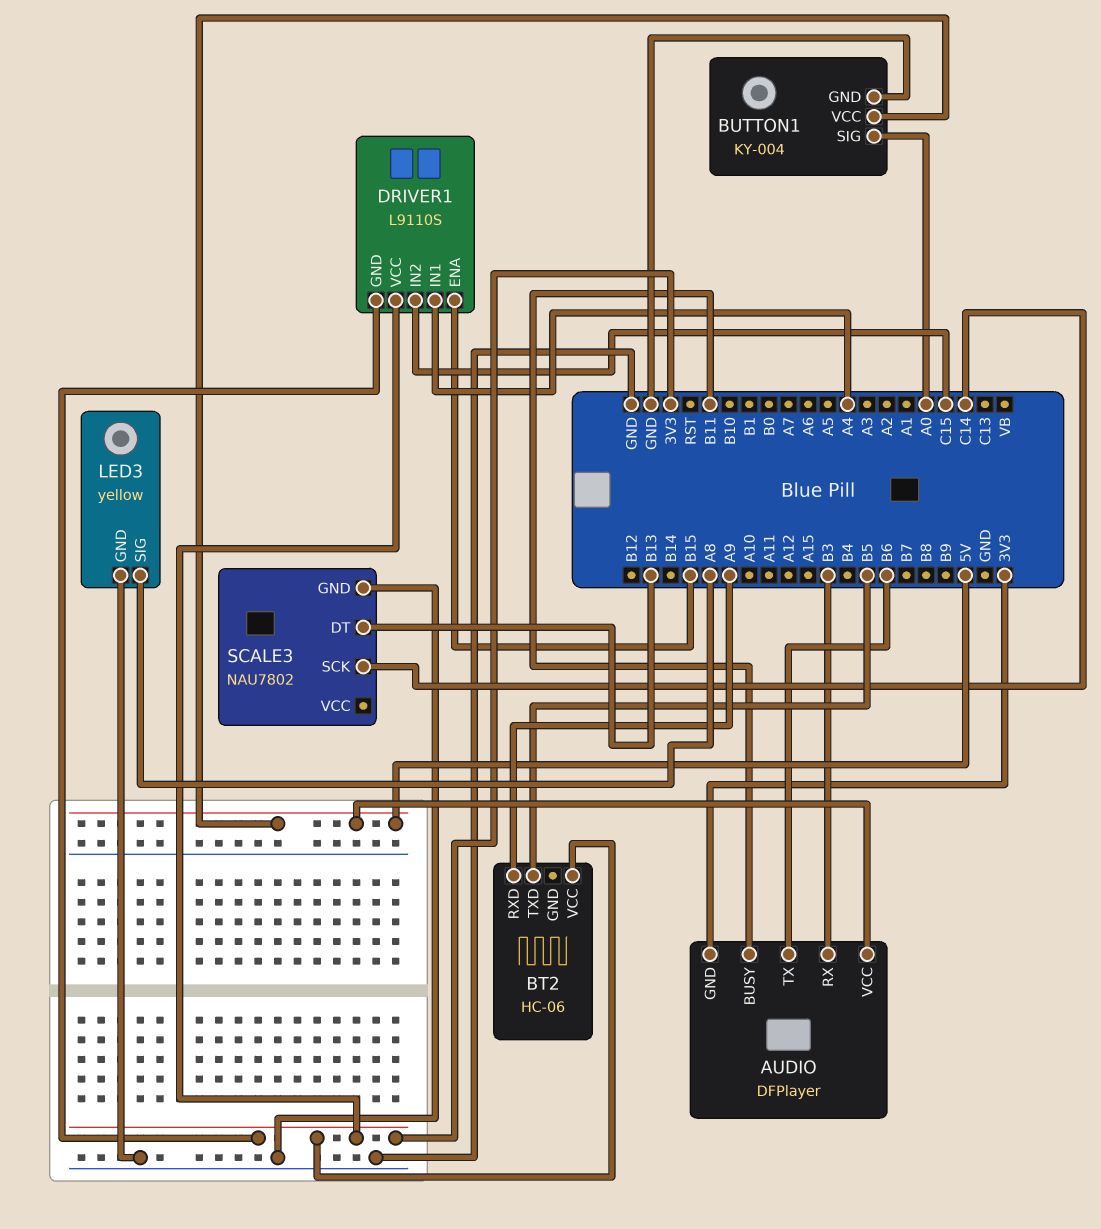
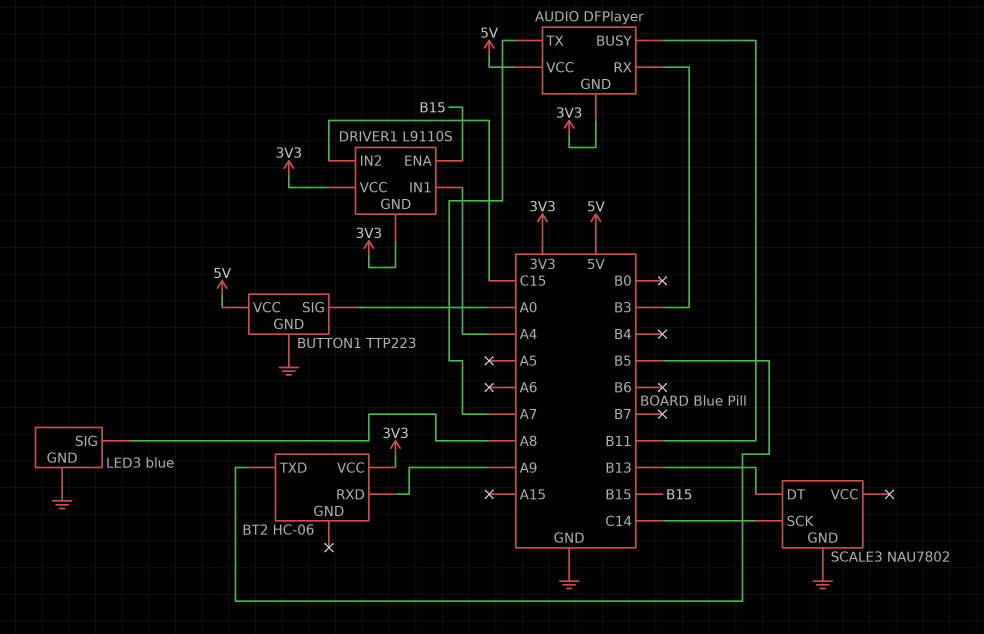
AUDIO pin TX: B6 -> A7
BUTTON1: KY-004 -> TTP223
LED3: yellow -> blue

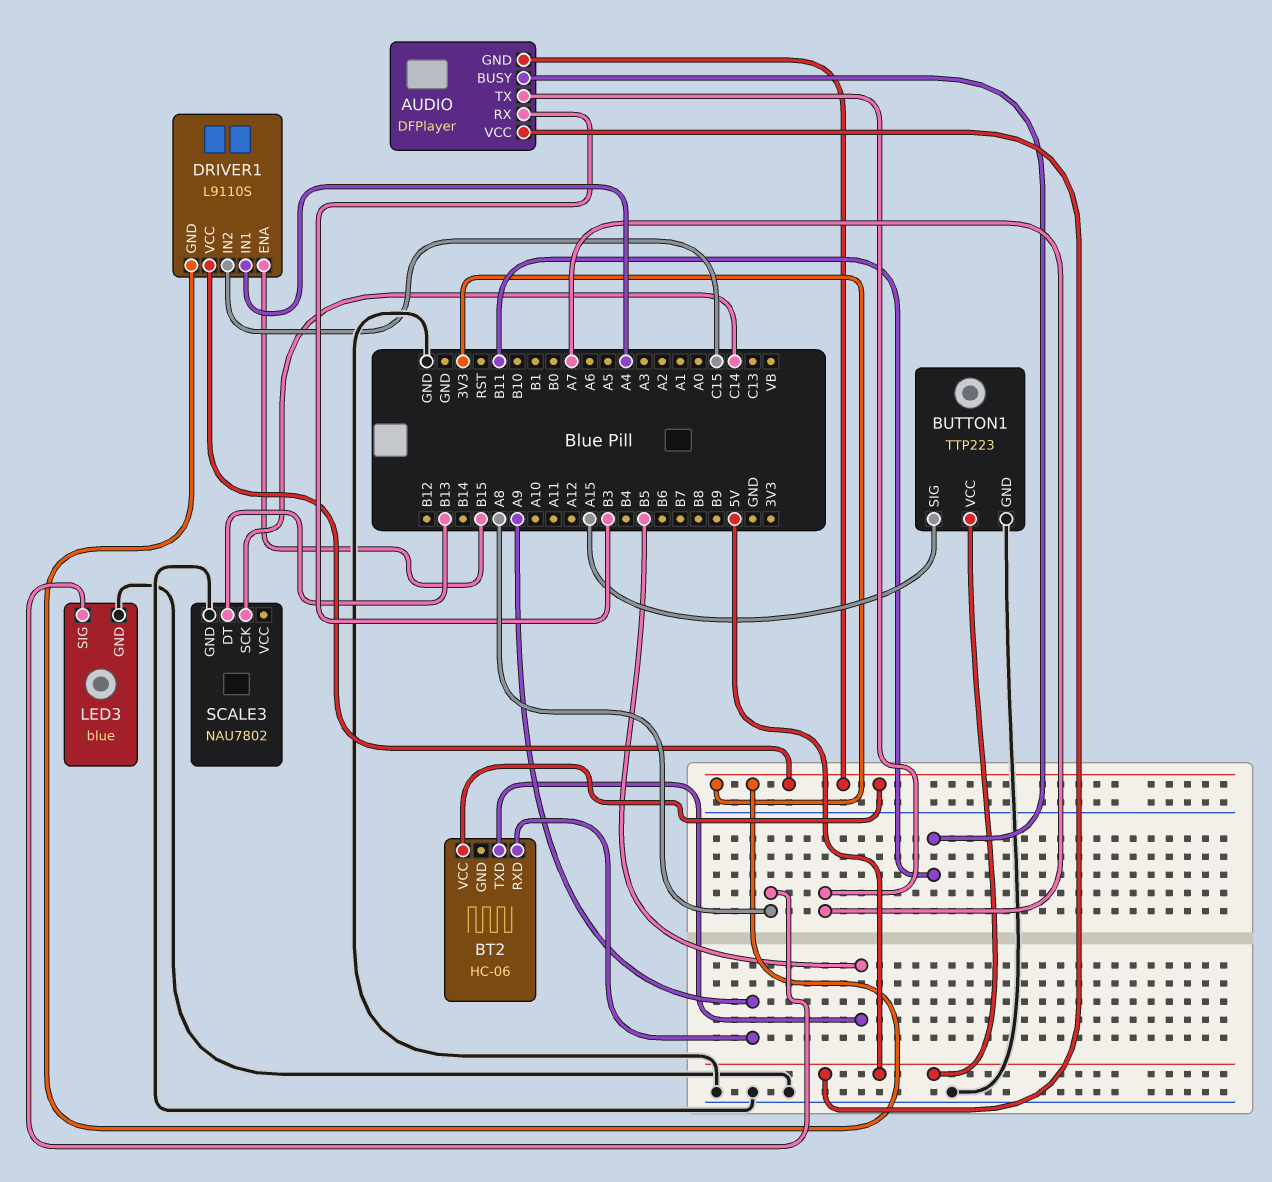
BUTTON1 pin SIG: A0 -> A15

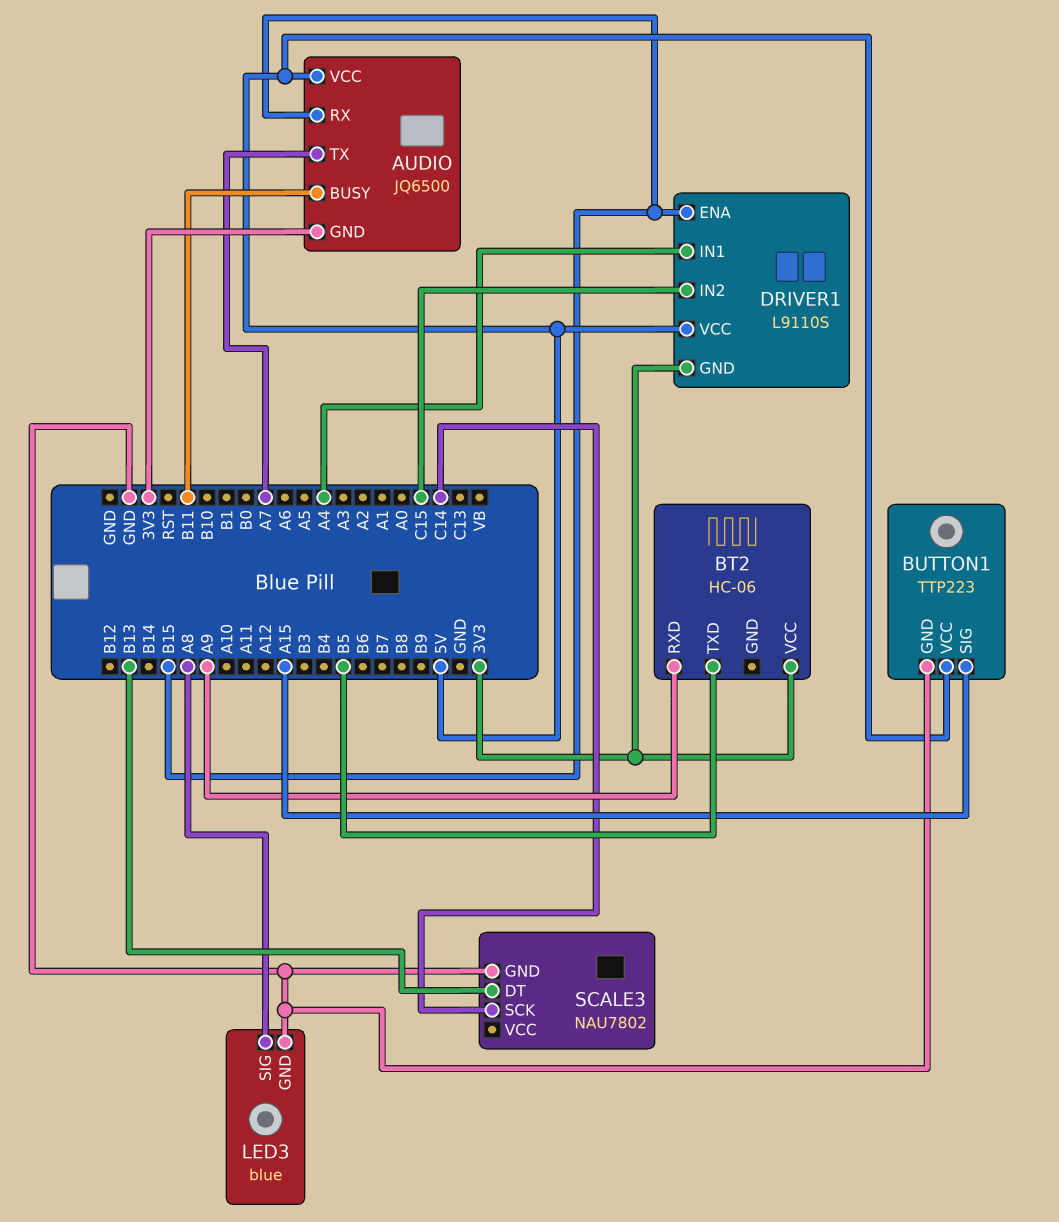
AUDIO: DFPlayer -> JQ6500
AUDIO pin RX: B3 -> B15
DRIVER1 pin VCC: 3V3 -> 5V

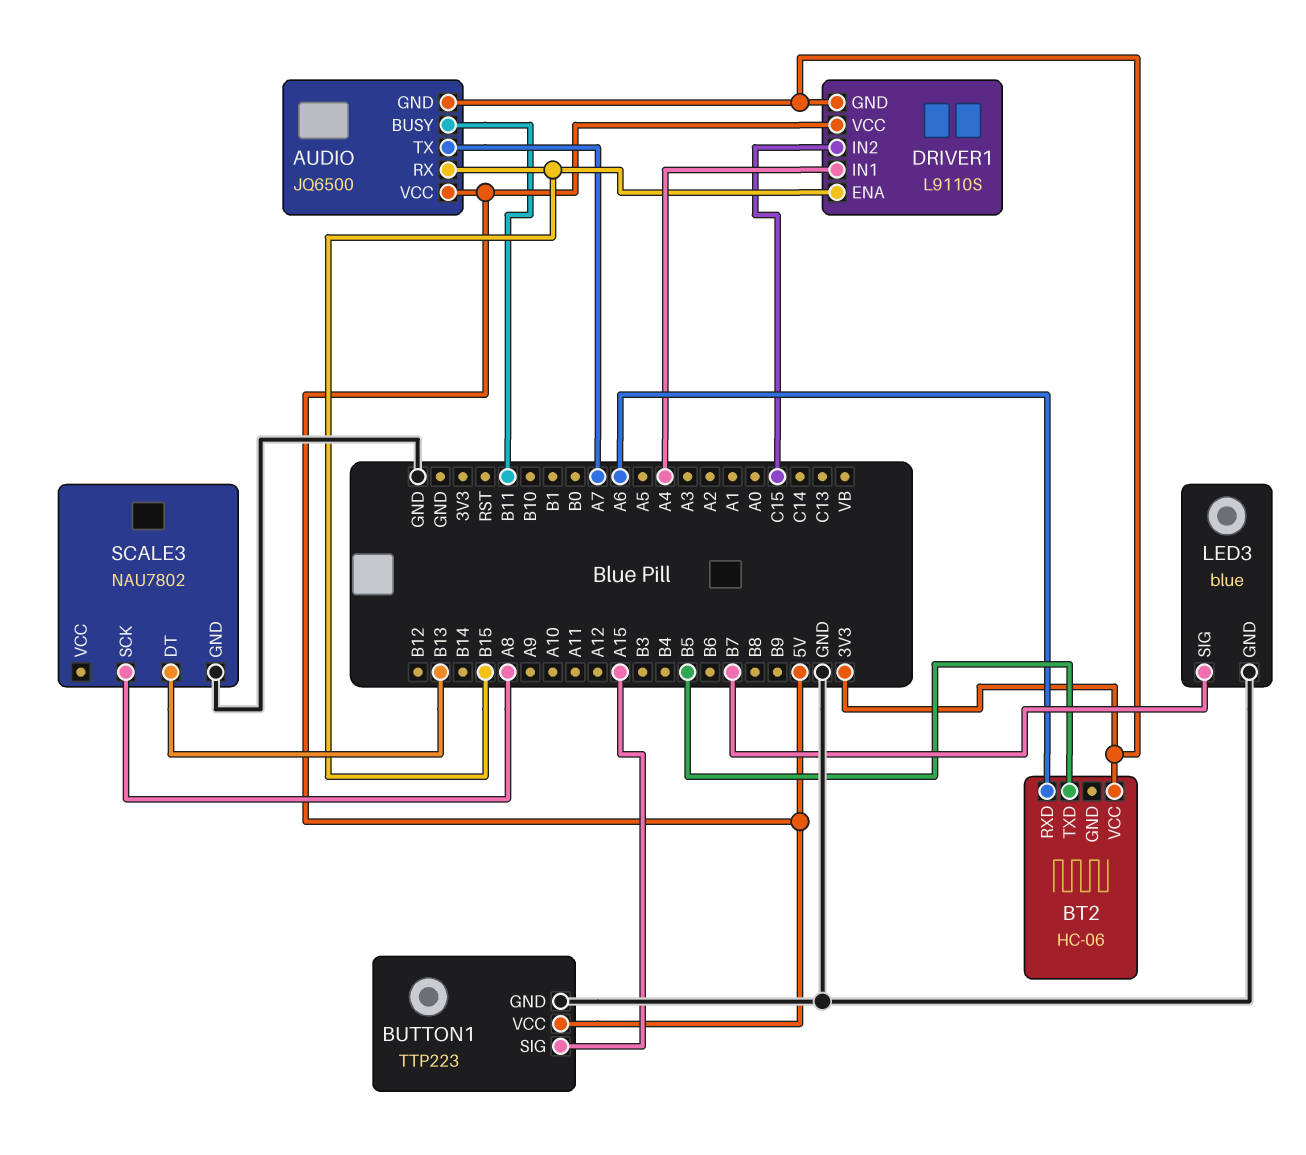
BT2 pin RXD: A9 -> A6
LED3 pin SIG: A8 -> B7
SCALE3 pin SCK: C14 -> A8

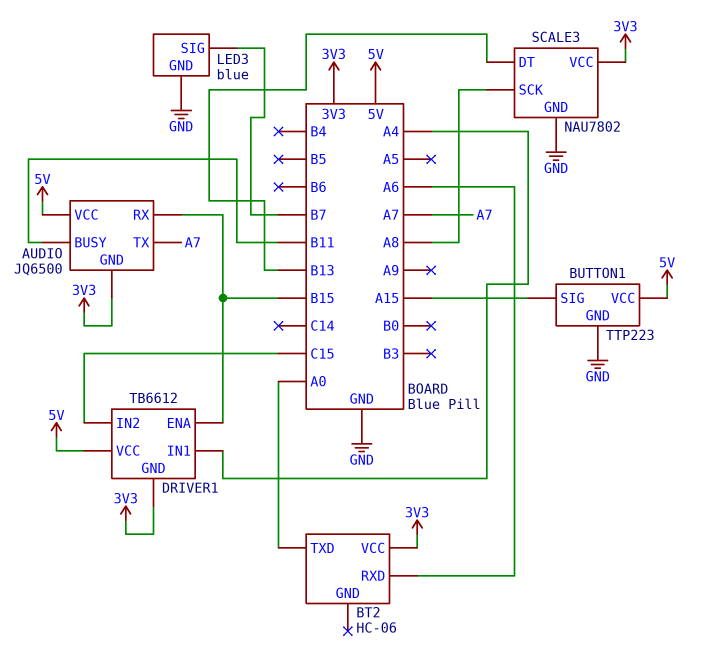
BT2 pin TXD: B5 -> A0
DRIVER1: L9110S -> TB6612
SCALE3 pin VCC: none -> 3V3

